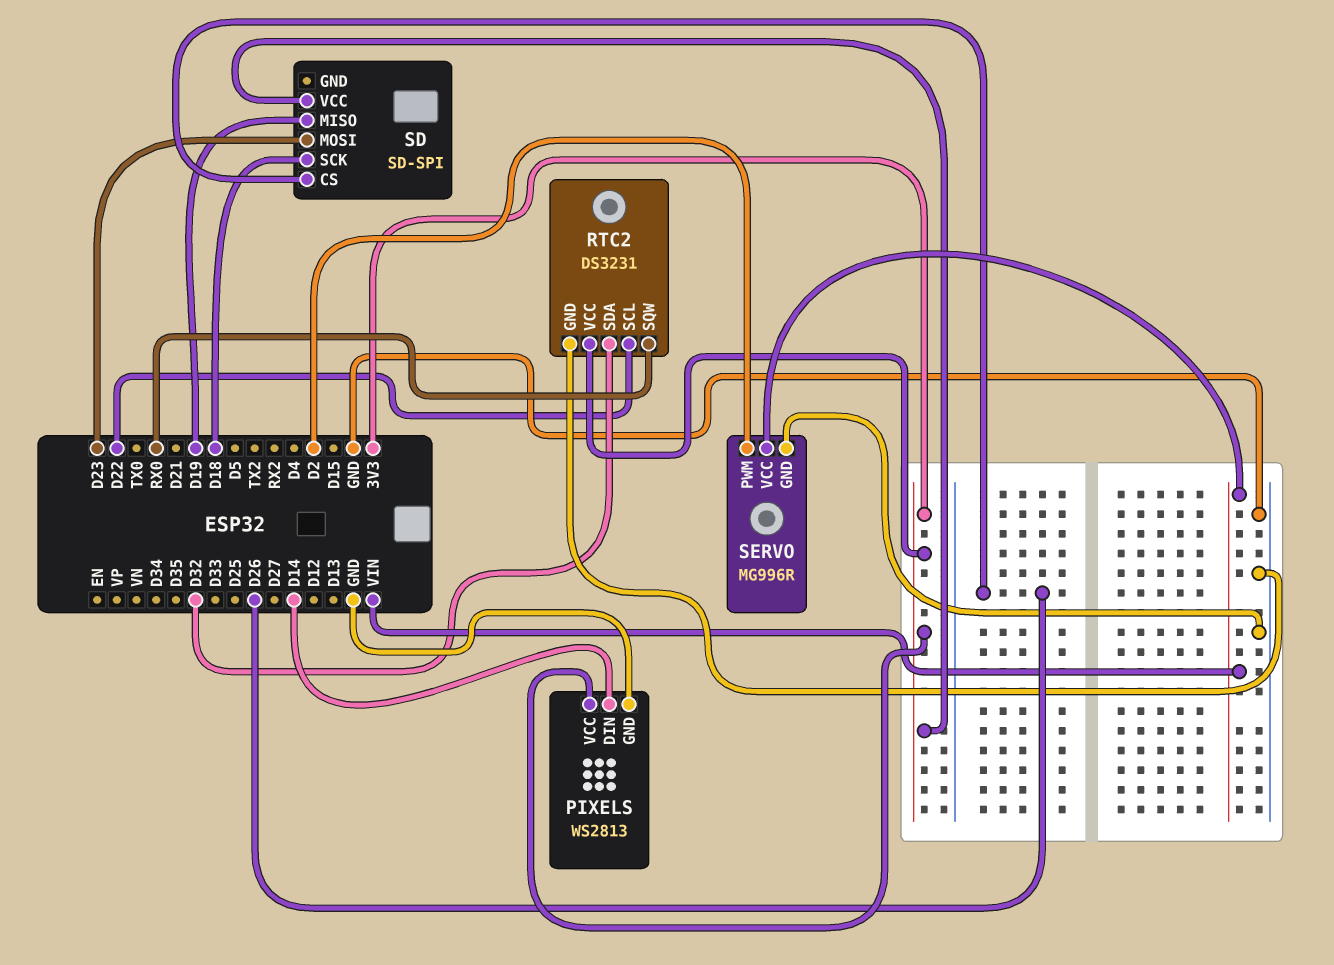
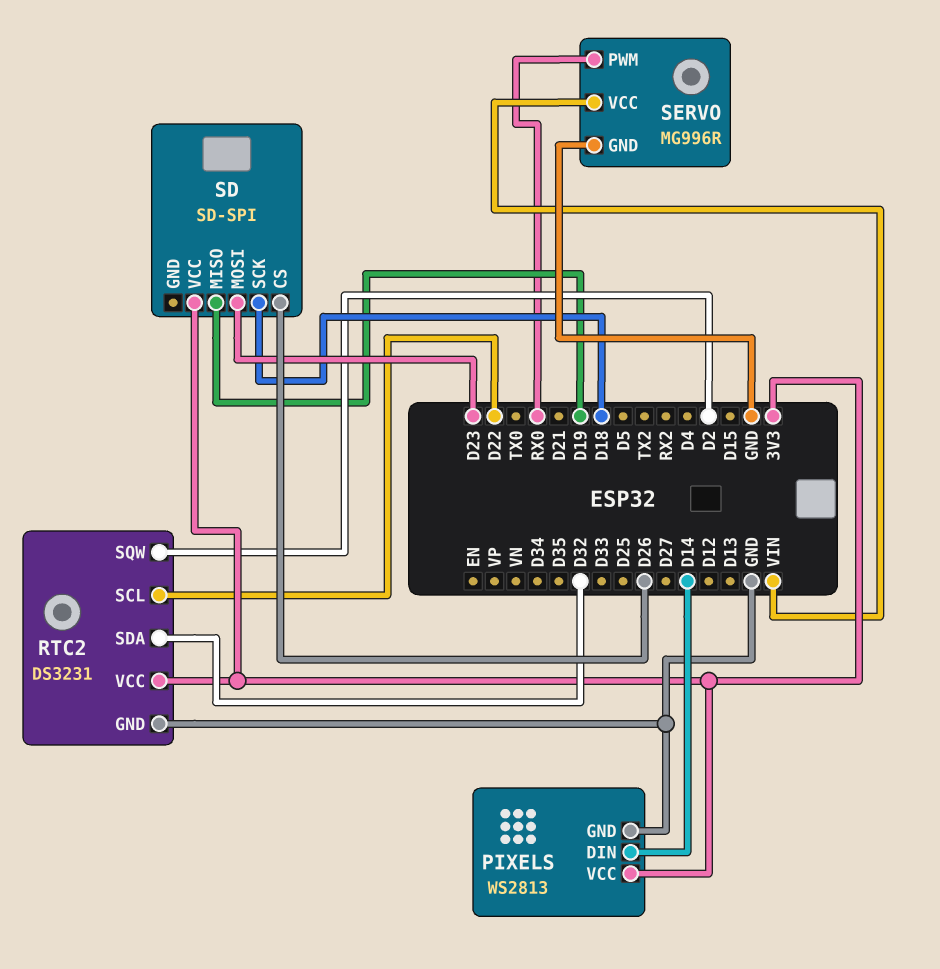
RTC2 pin SQW: RX0 -> D2
SERVO pin PWM: D2 -> RX0

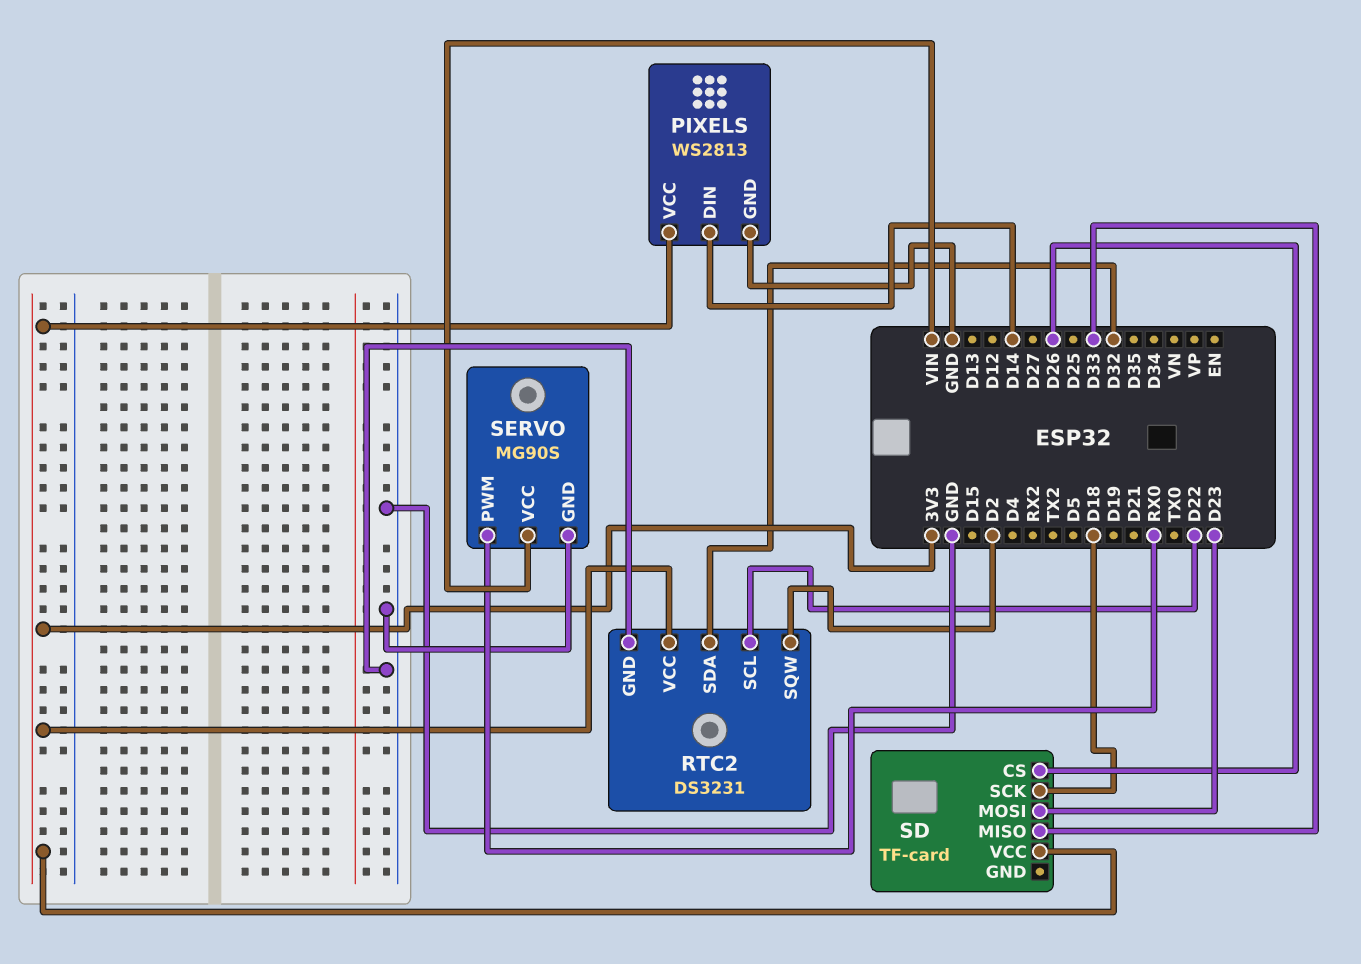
SD: SD-SPI -> TF-card
SD pin MISO: D19 -> D33
SERVO: MG996R -> MG90S

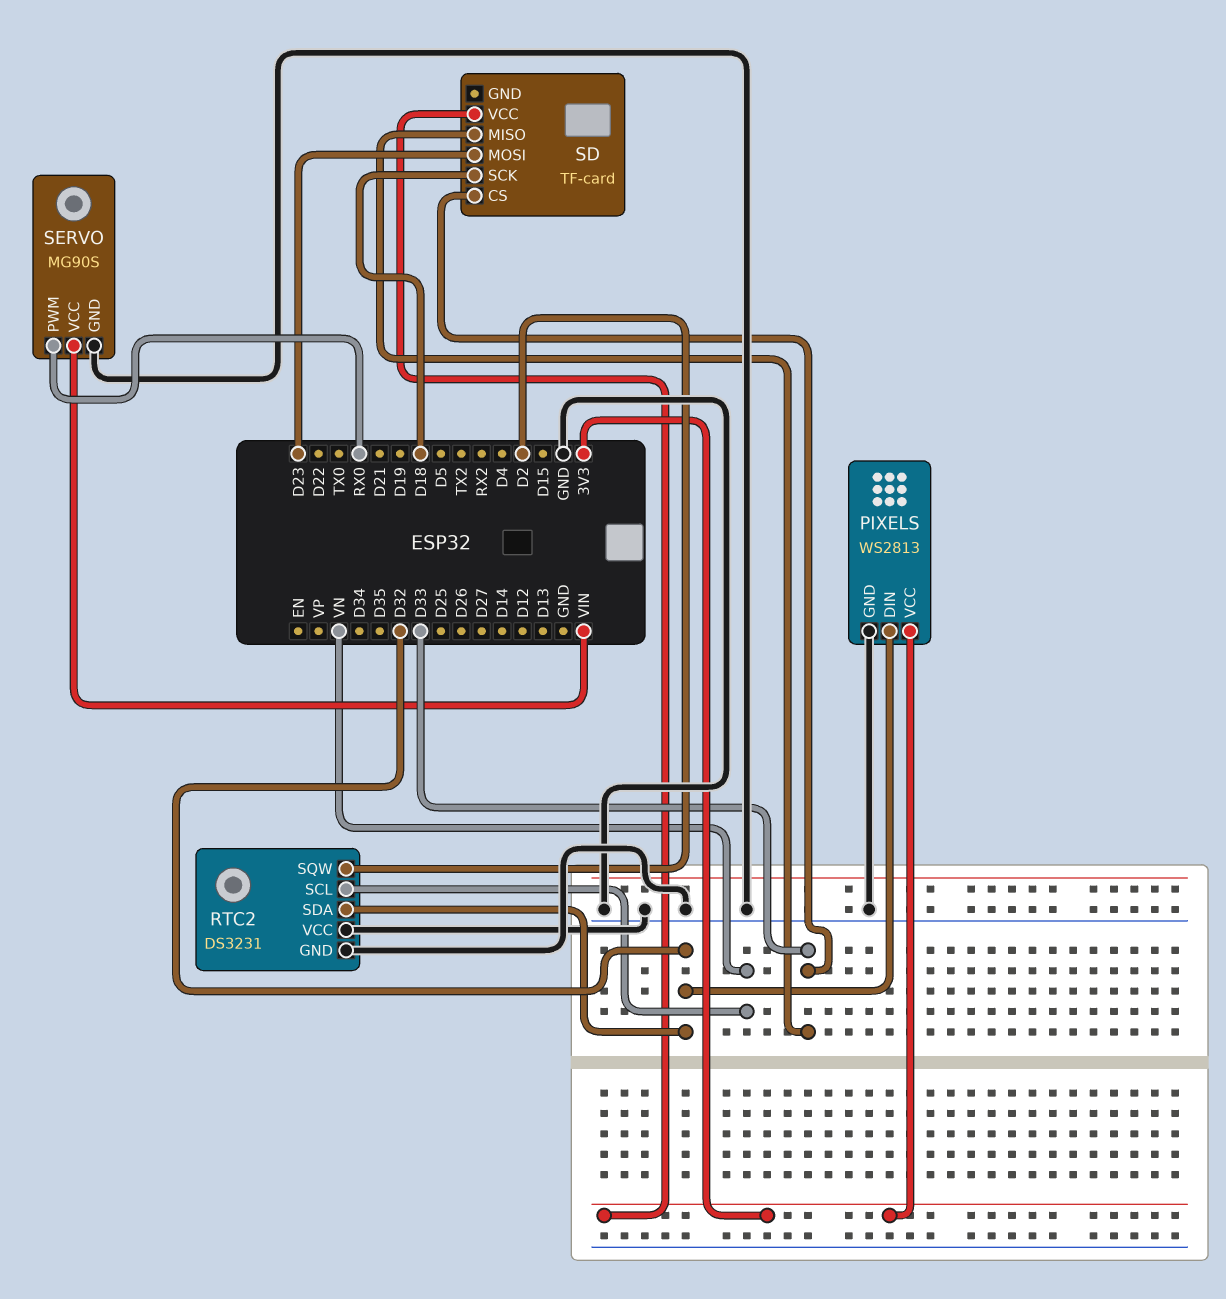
PIXELS pin DIN: D14 -> D32
RTC2 pin SCL: D22 -> VN
RTC2 pin VCC: 3V3 -> GND
SD pin CS: D26 -> D33

